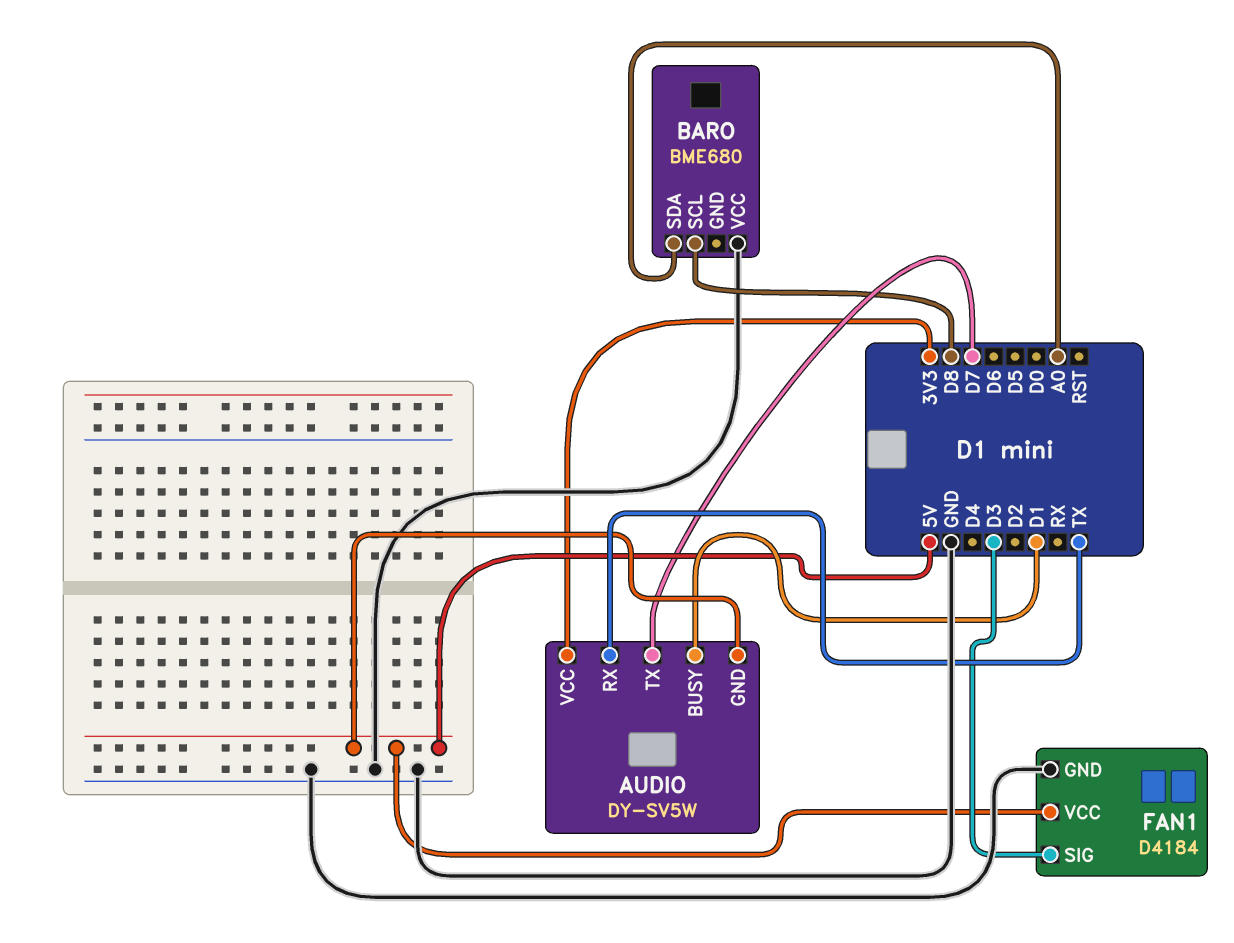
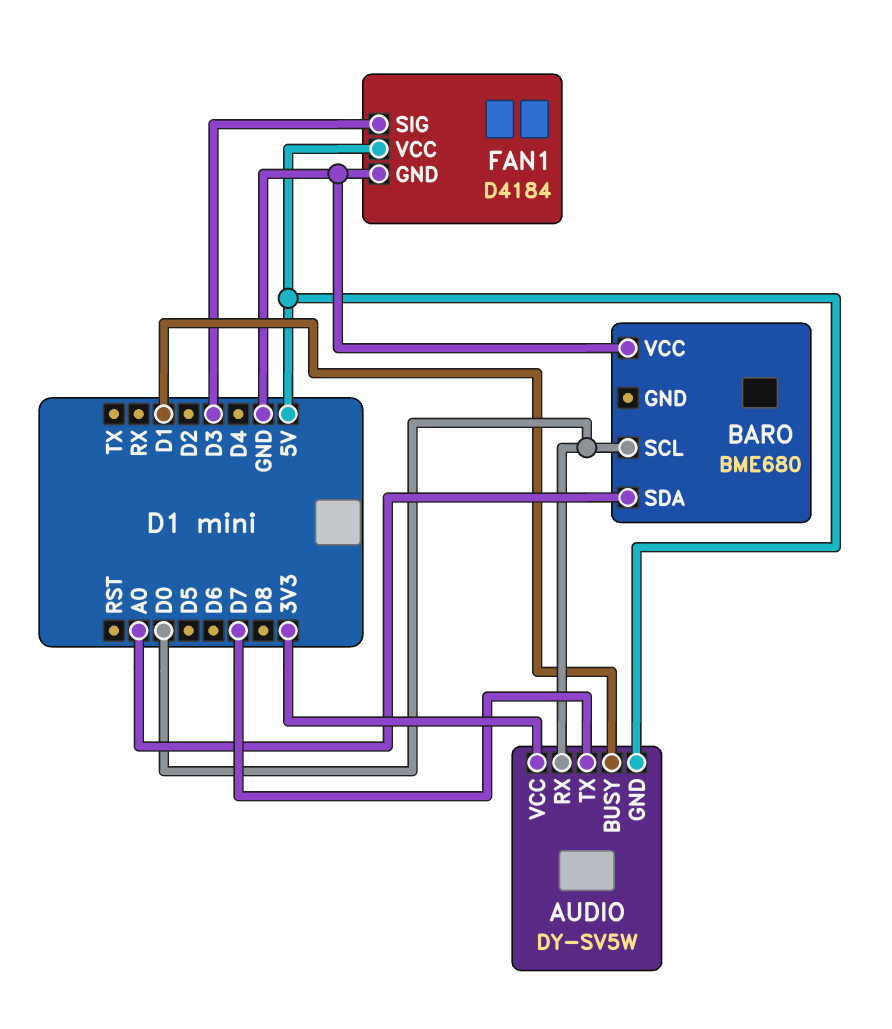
AUDIO pin RX: TX -> D0
BARO pin SCL: D8 -> D0

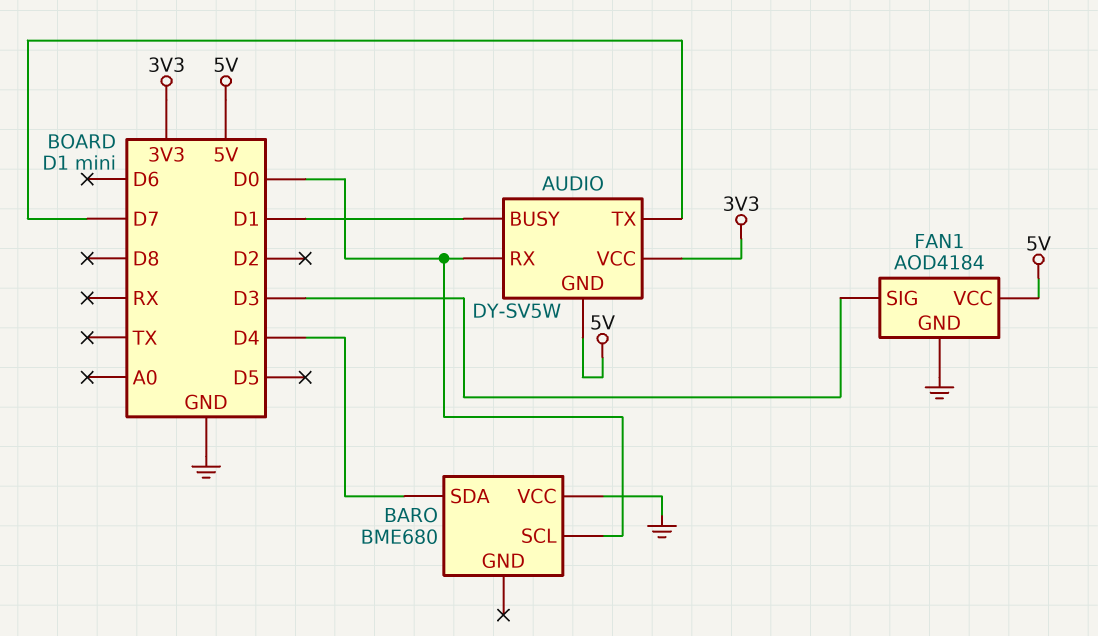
BARO pin SDA: A0 -> D4
FAN1: D4184 -> AOD4184

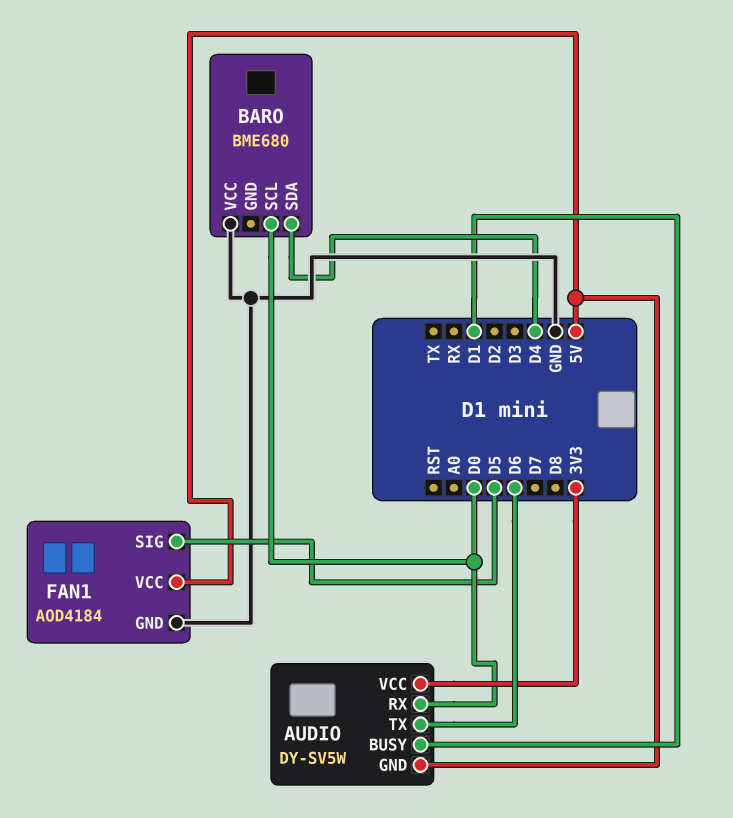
AUDIO pin TX: D7 -> D6
FAN1 pin SIG: D3 -> D5

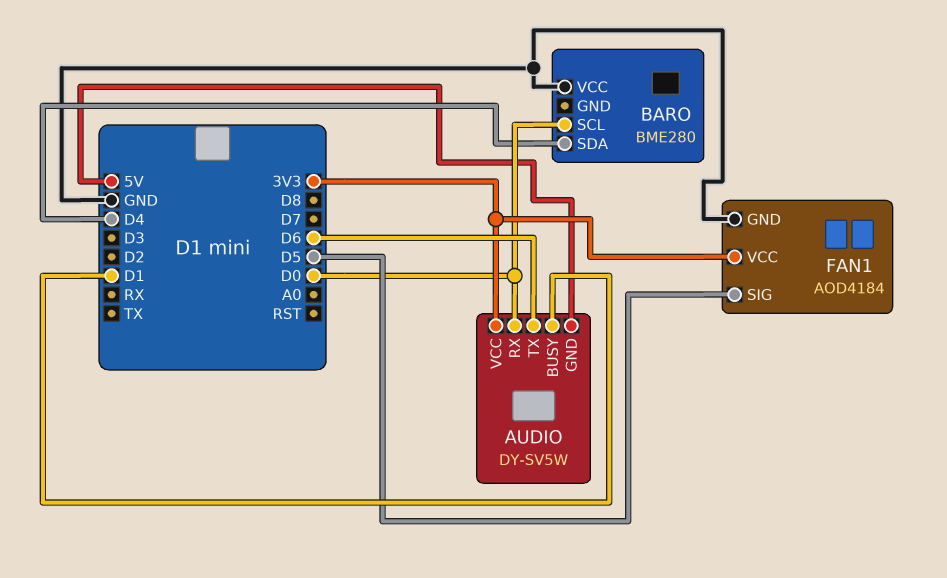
BARO: BME680 -> BME280
FAN1 pin VCC: 5V -> 3V3

